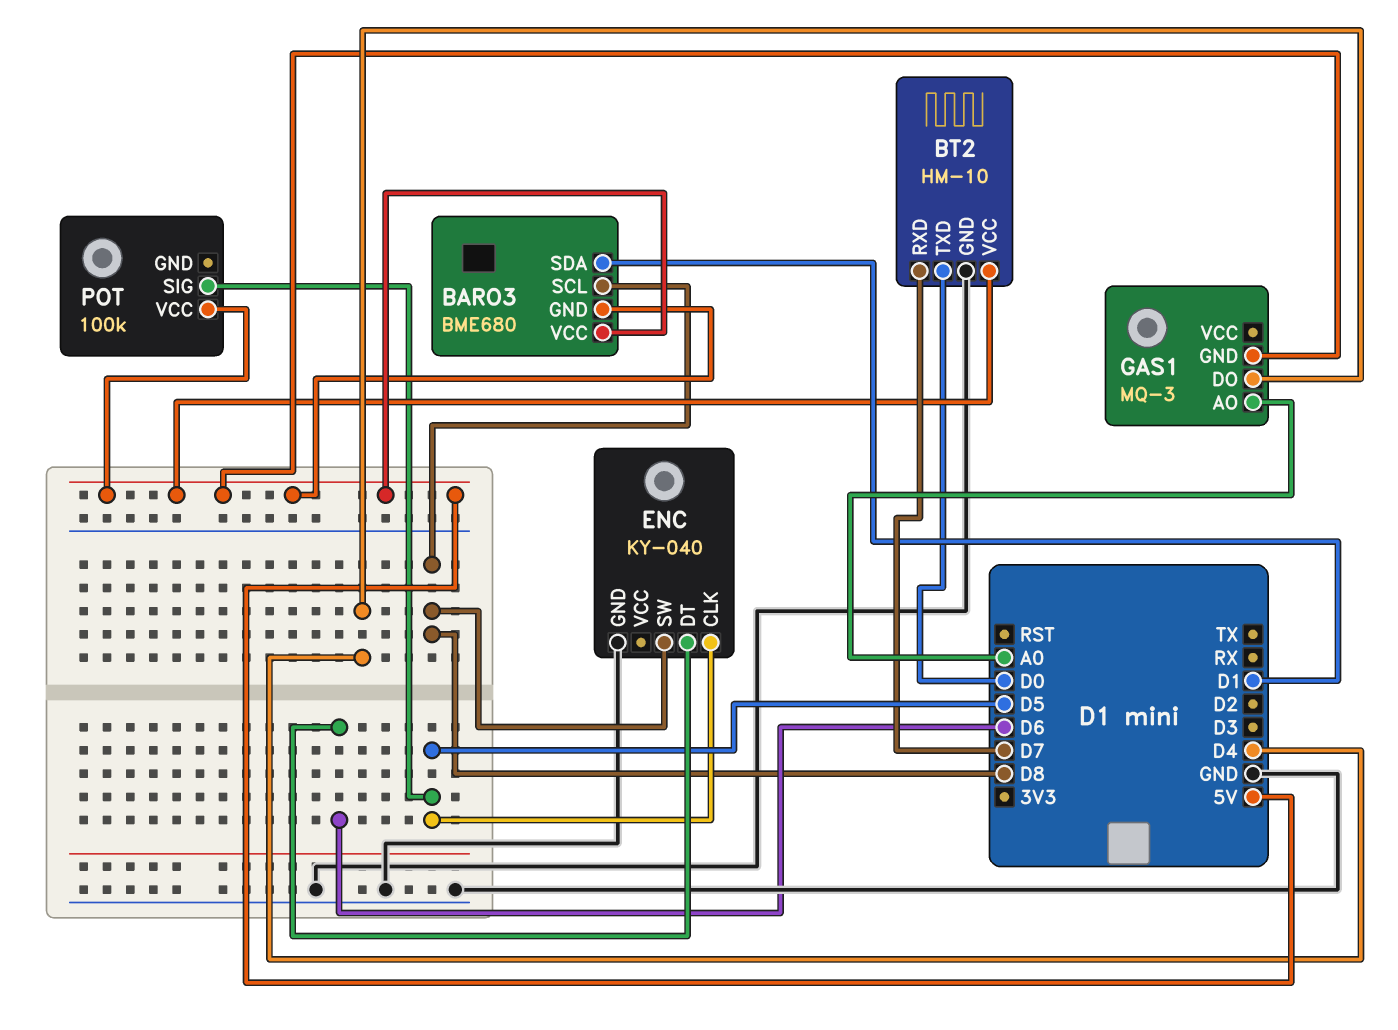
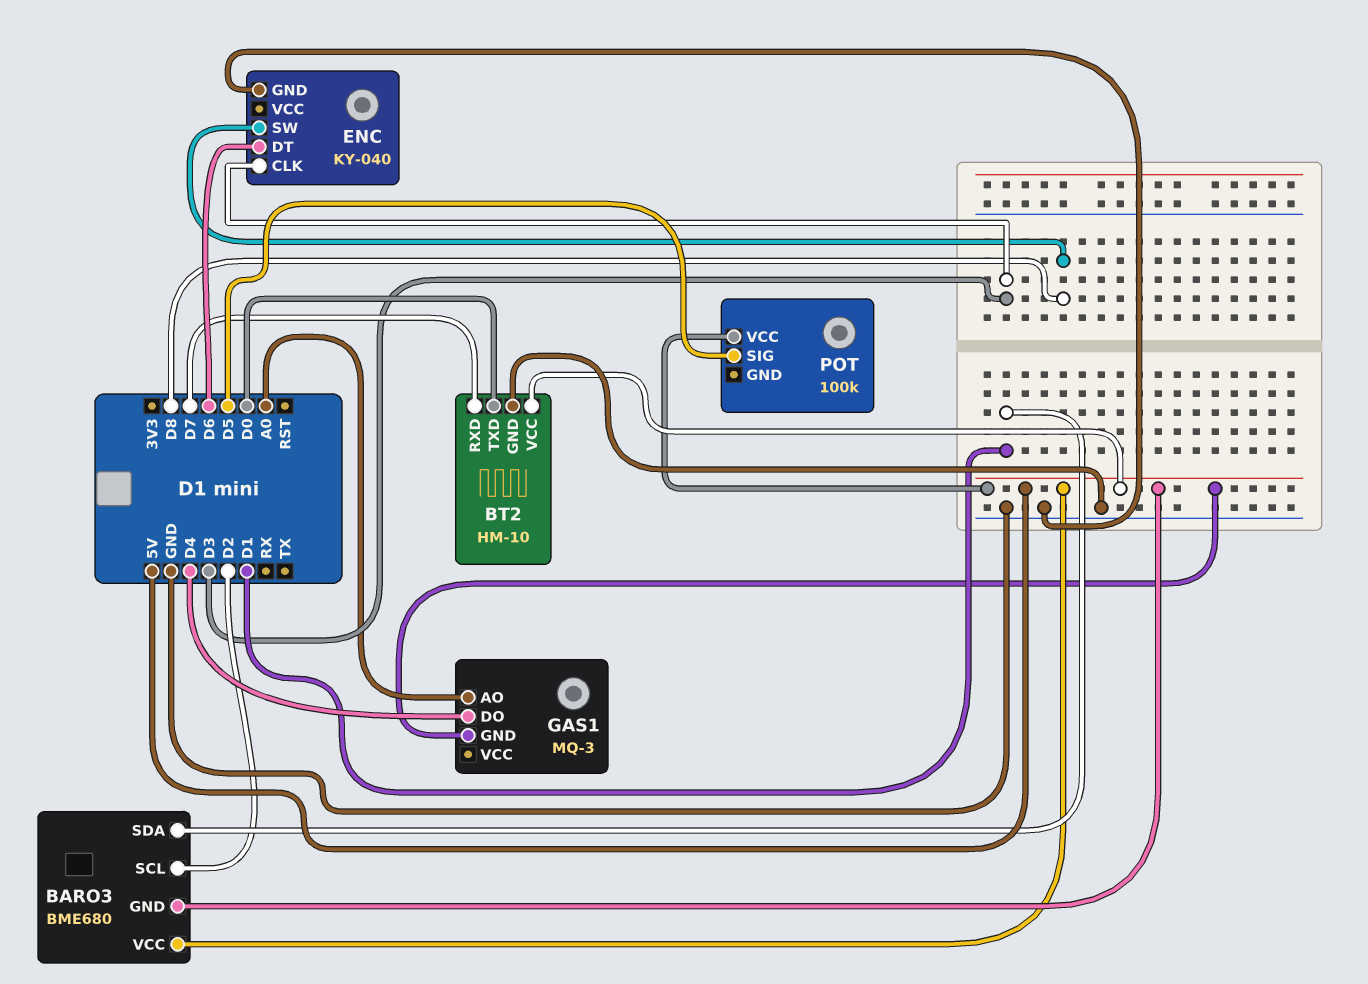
BARO3 pin SCL: D8 -> D2
ENC pin CLK: D5 -> D3

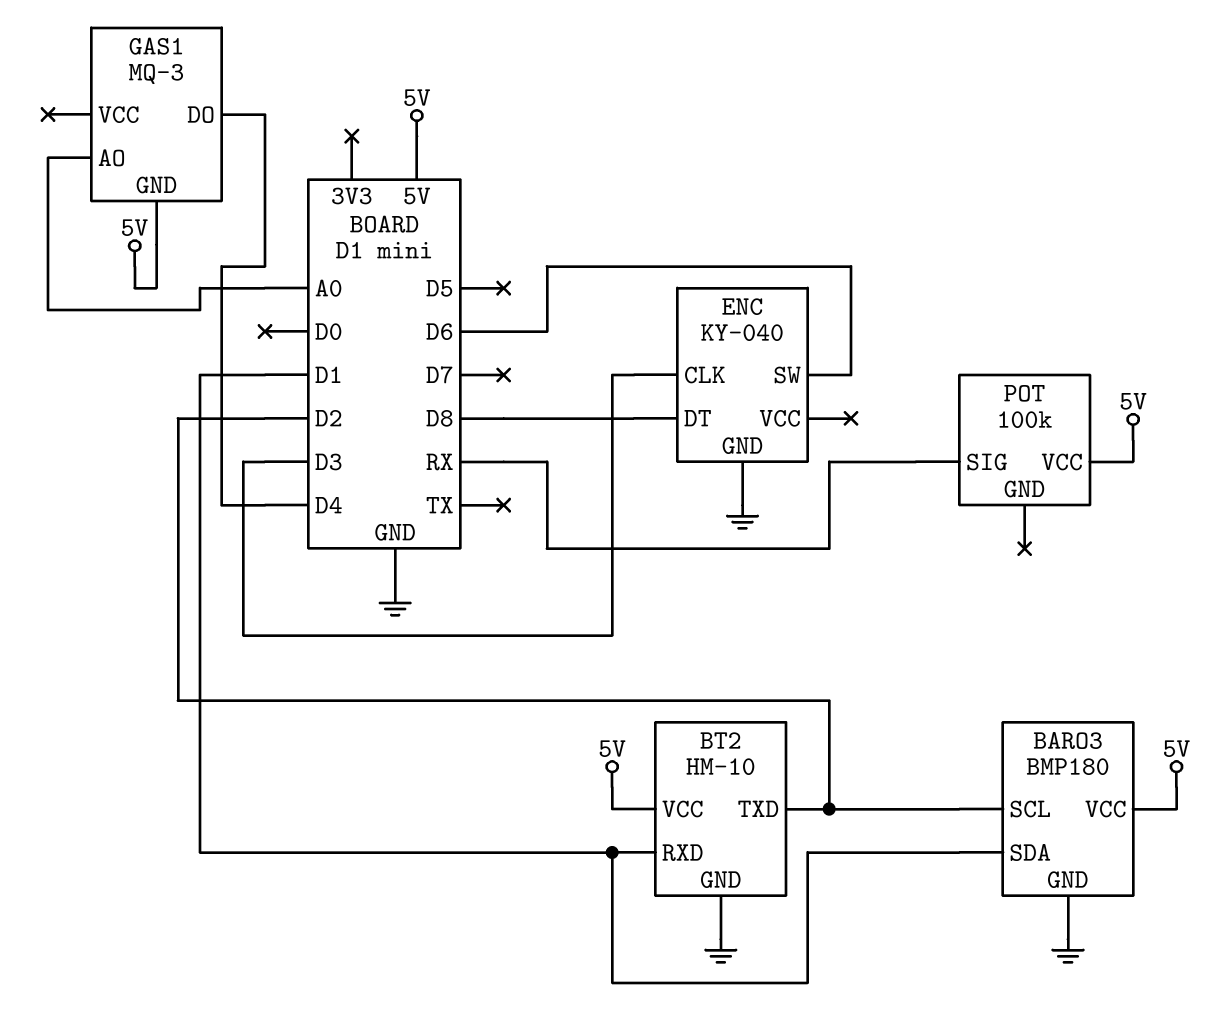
BARO3: BME680 -> BMP180
BARO3 pin GND: 5V -> GND
BT2 pin RXD: D7 -> D1
BT2 pin TXD: D0 -> D2
ENC pin DT: D6 -> D8
ENC pin SW: D8 -> D6
POT pin SIG: D5 -> RX

